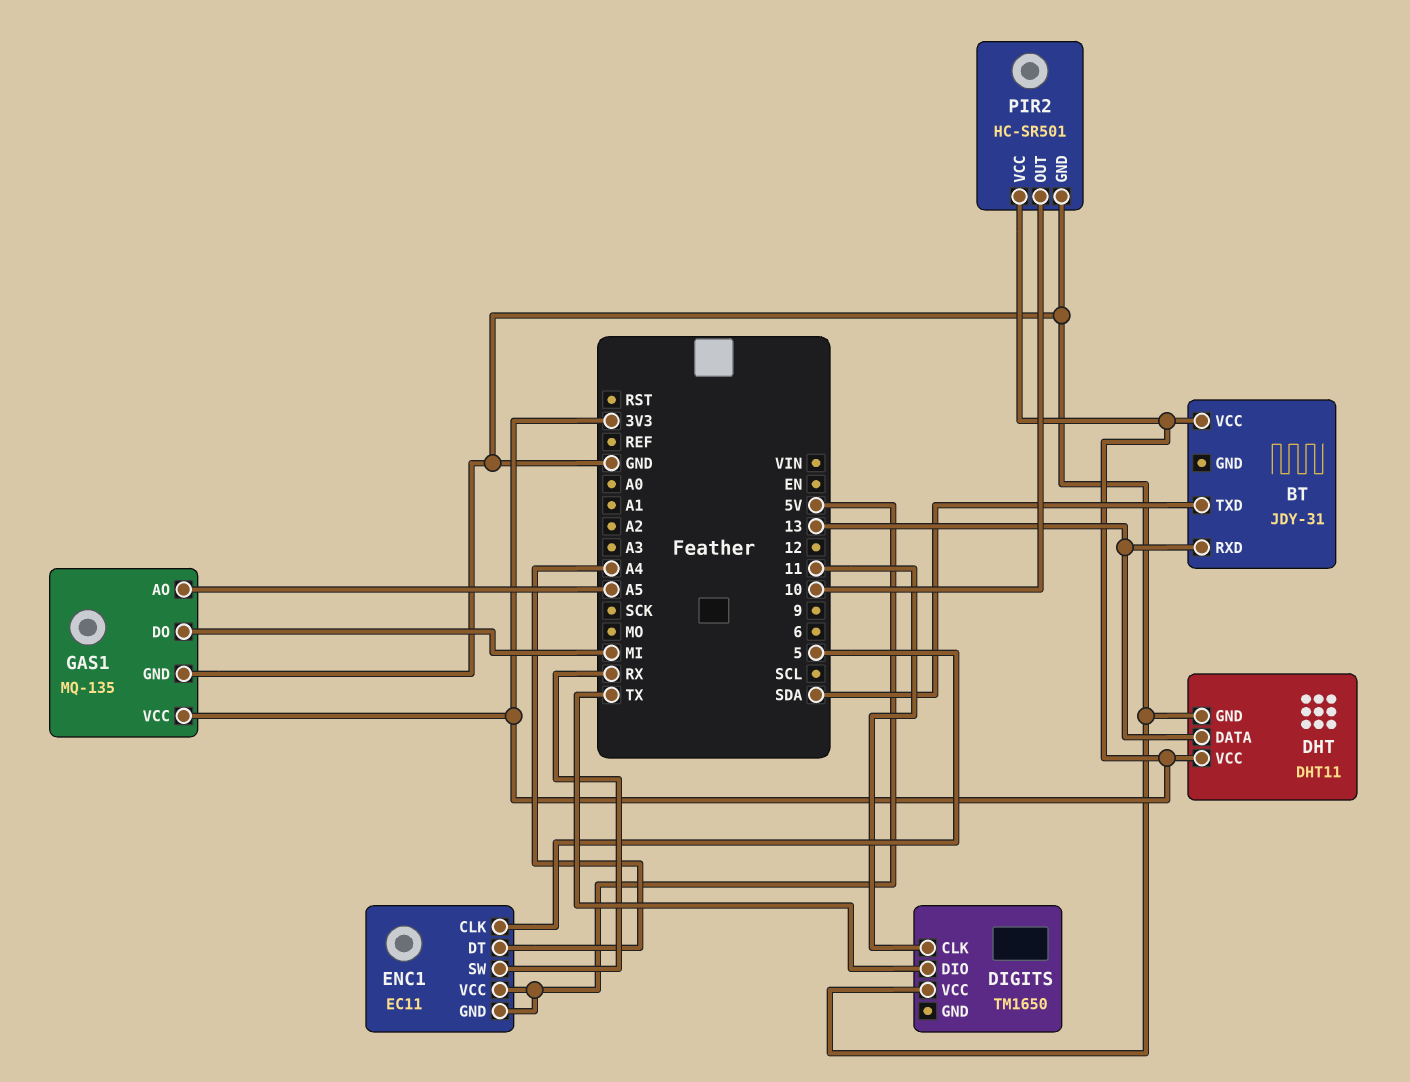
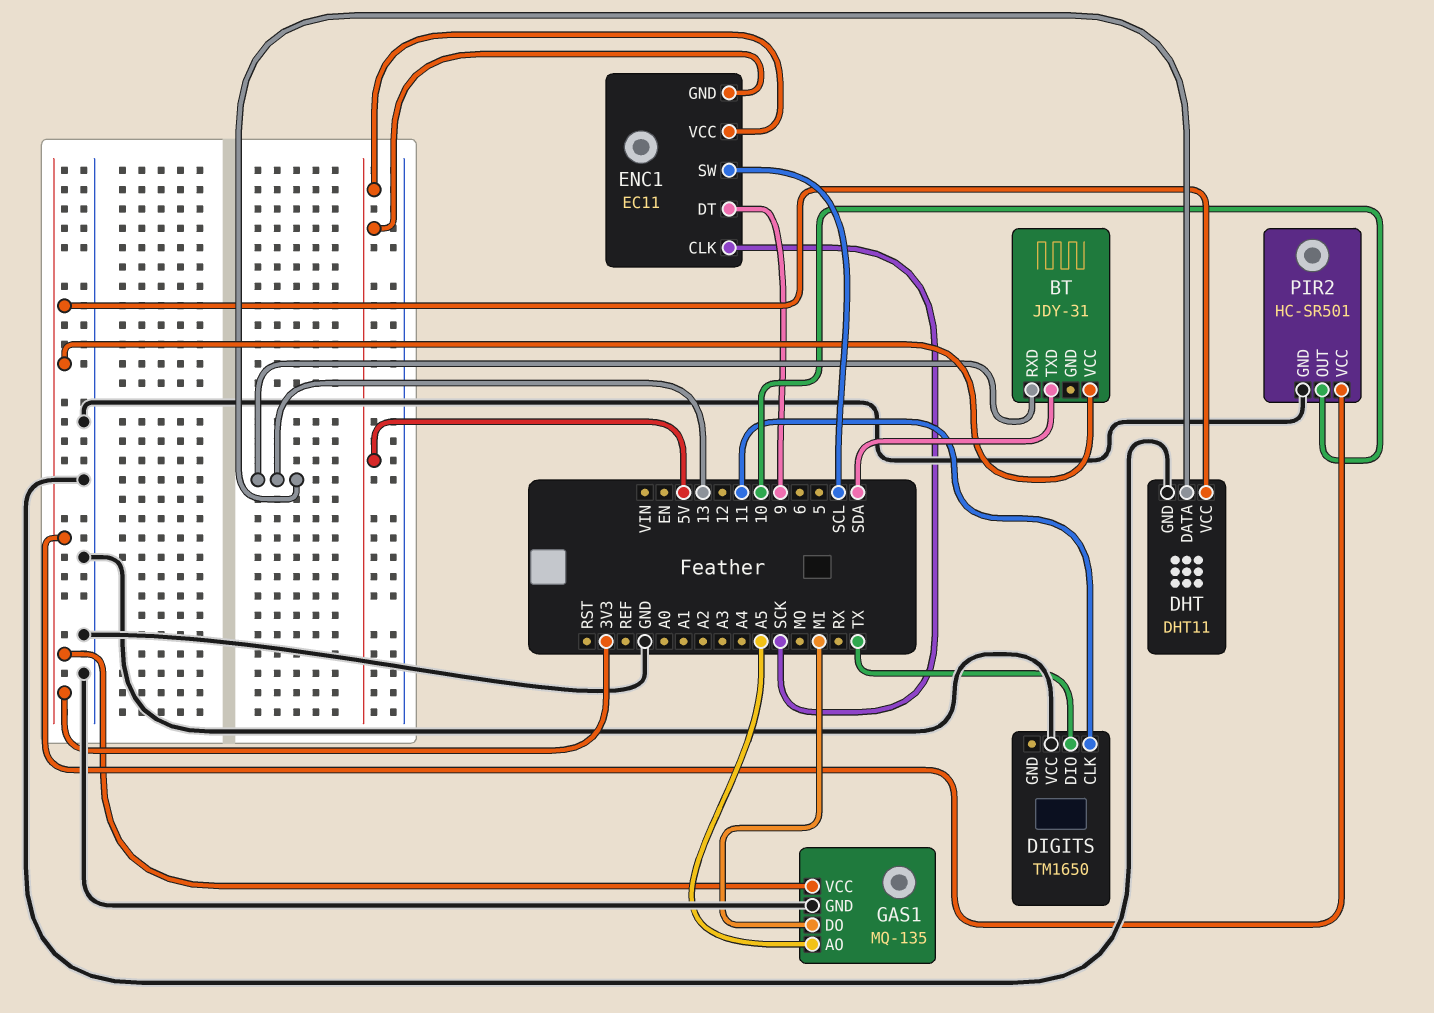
ENC1 pin CLK: 5 -> SCK
ENC1 pin DT: A4 -> 9
ENC1 pin SW: RX -> SCL

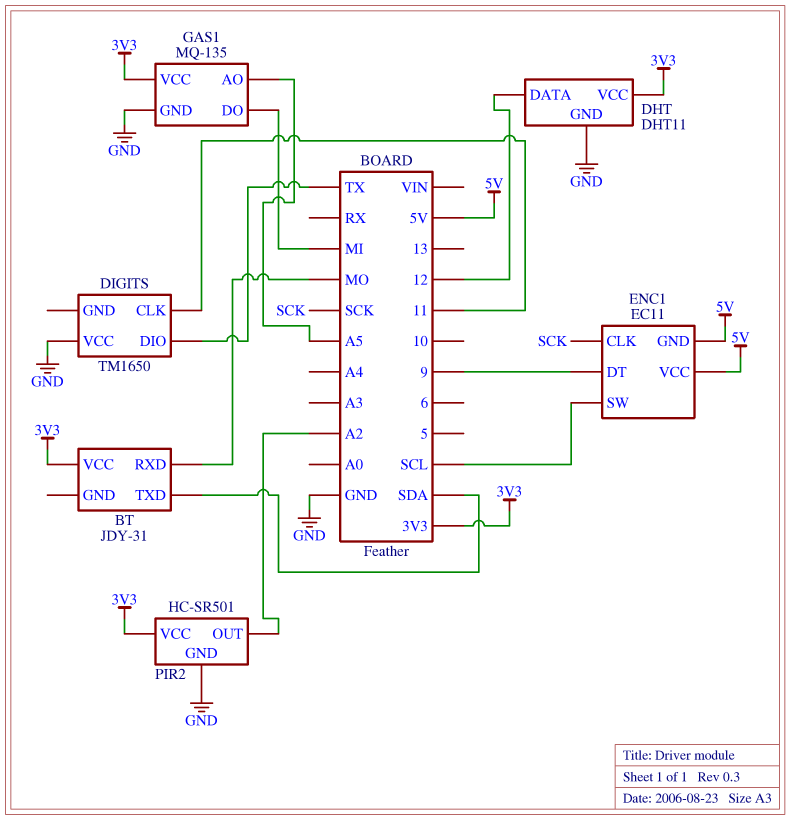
BT pin RXD: 13 -> MO
DHT pin DATA: 13 -> 12
PIR2 pin OUT: 10 -> A2

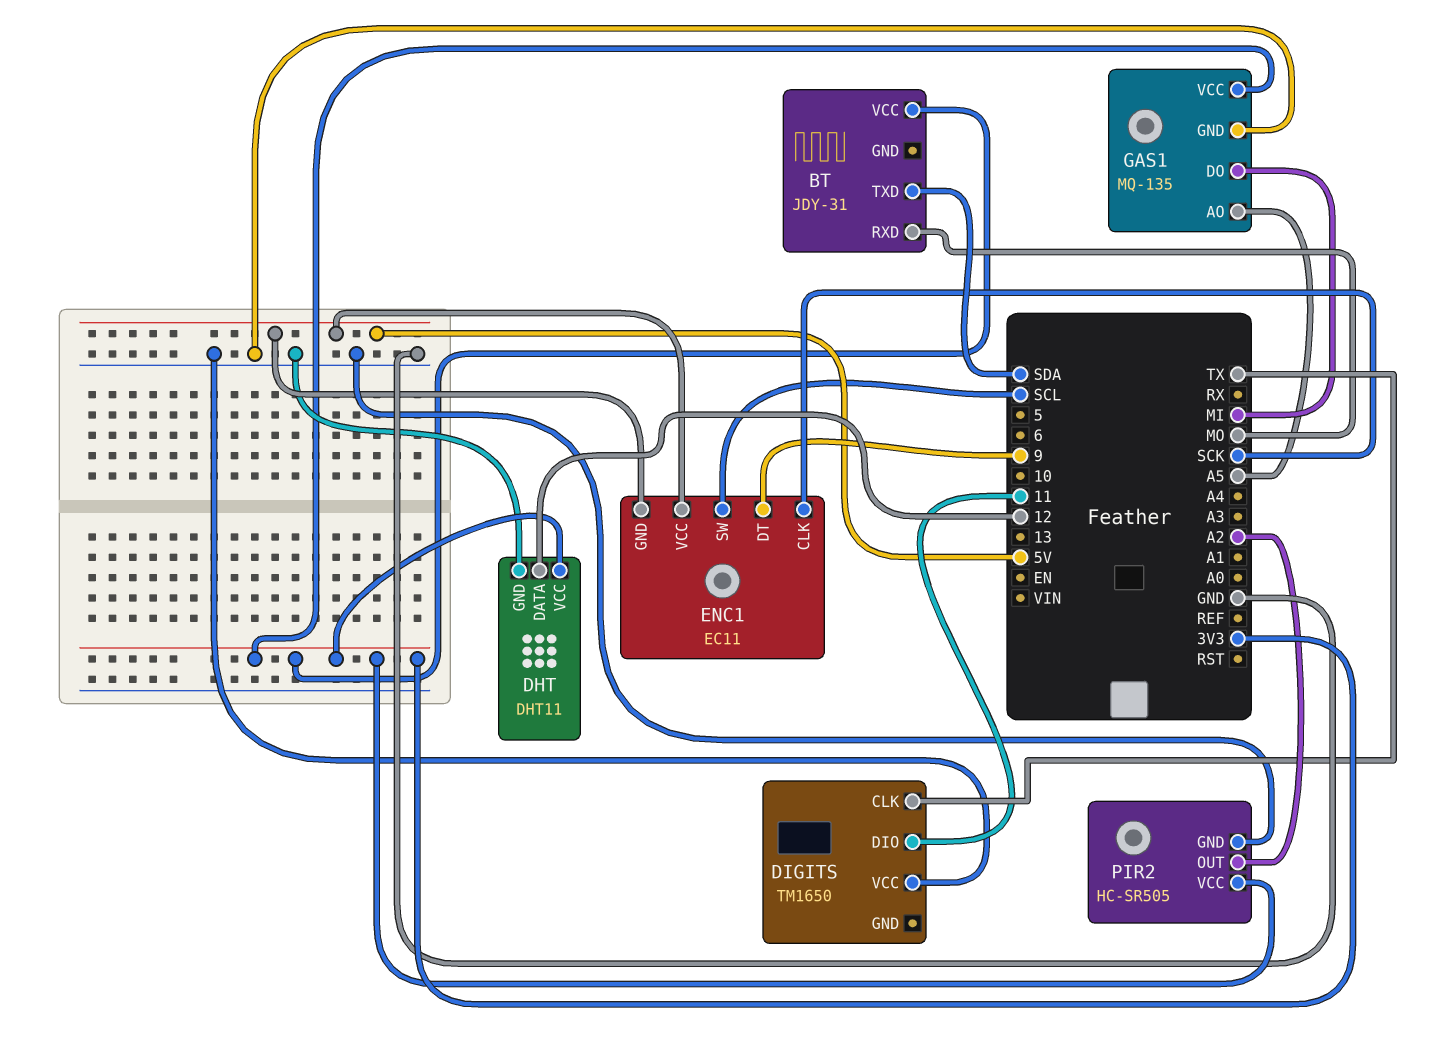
DIGITS pin CLK: 11 -> TX
DIGITS pin DIO: TX -> 11
PIR2: HC-SR501 -> HC-SR505

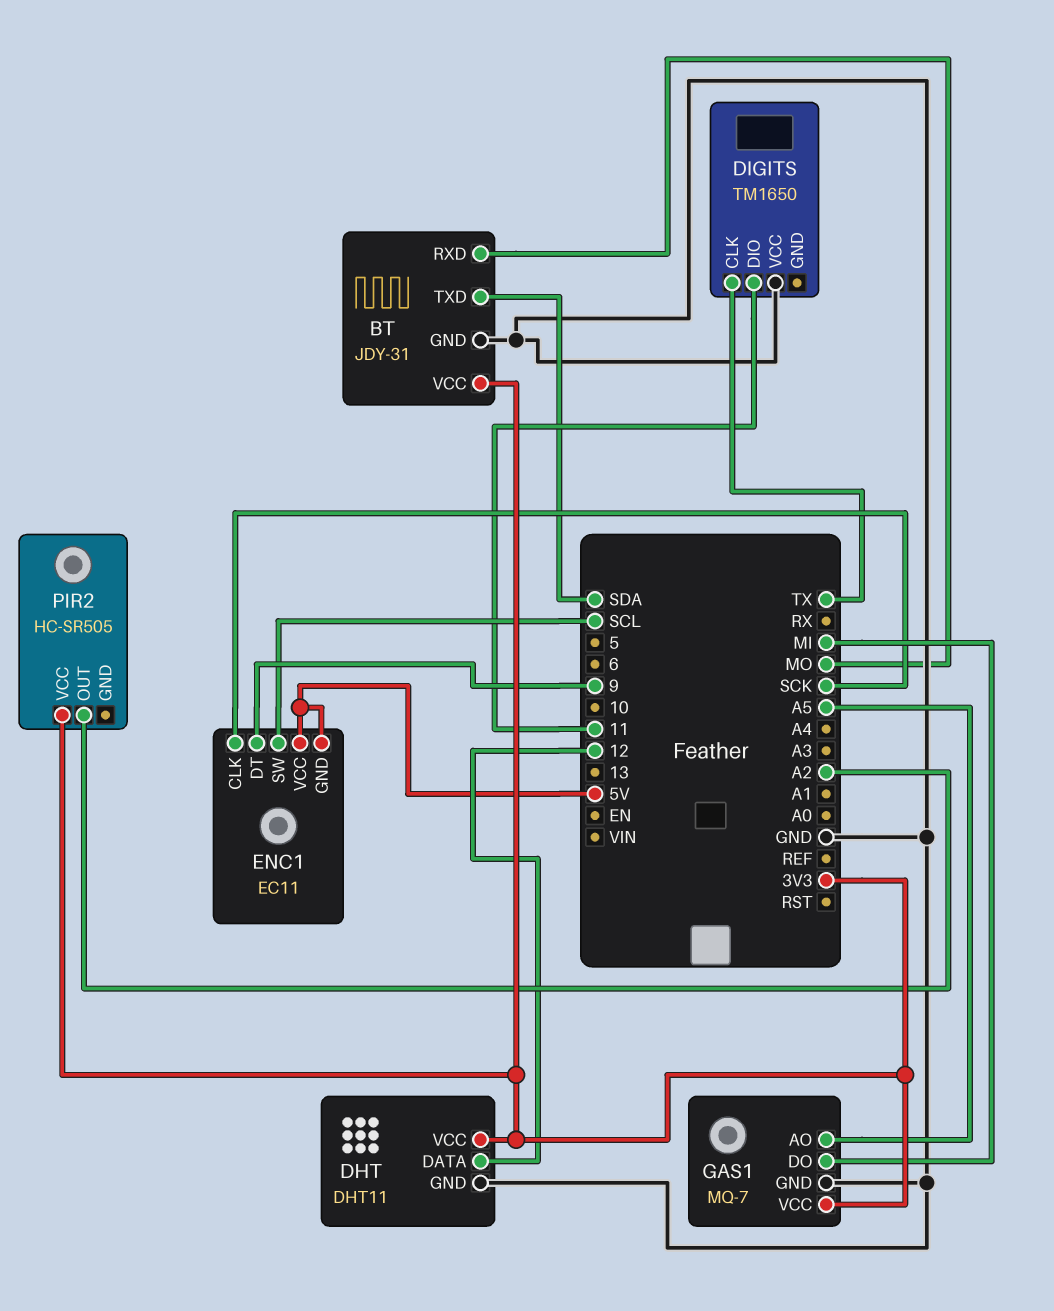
BT pin GND: none -> GND
GAS1: MQ-135 -> MQ-7
PIR2 pin GND: GND -> none

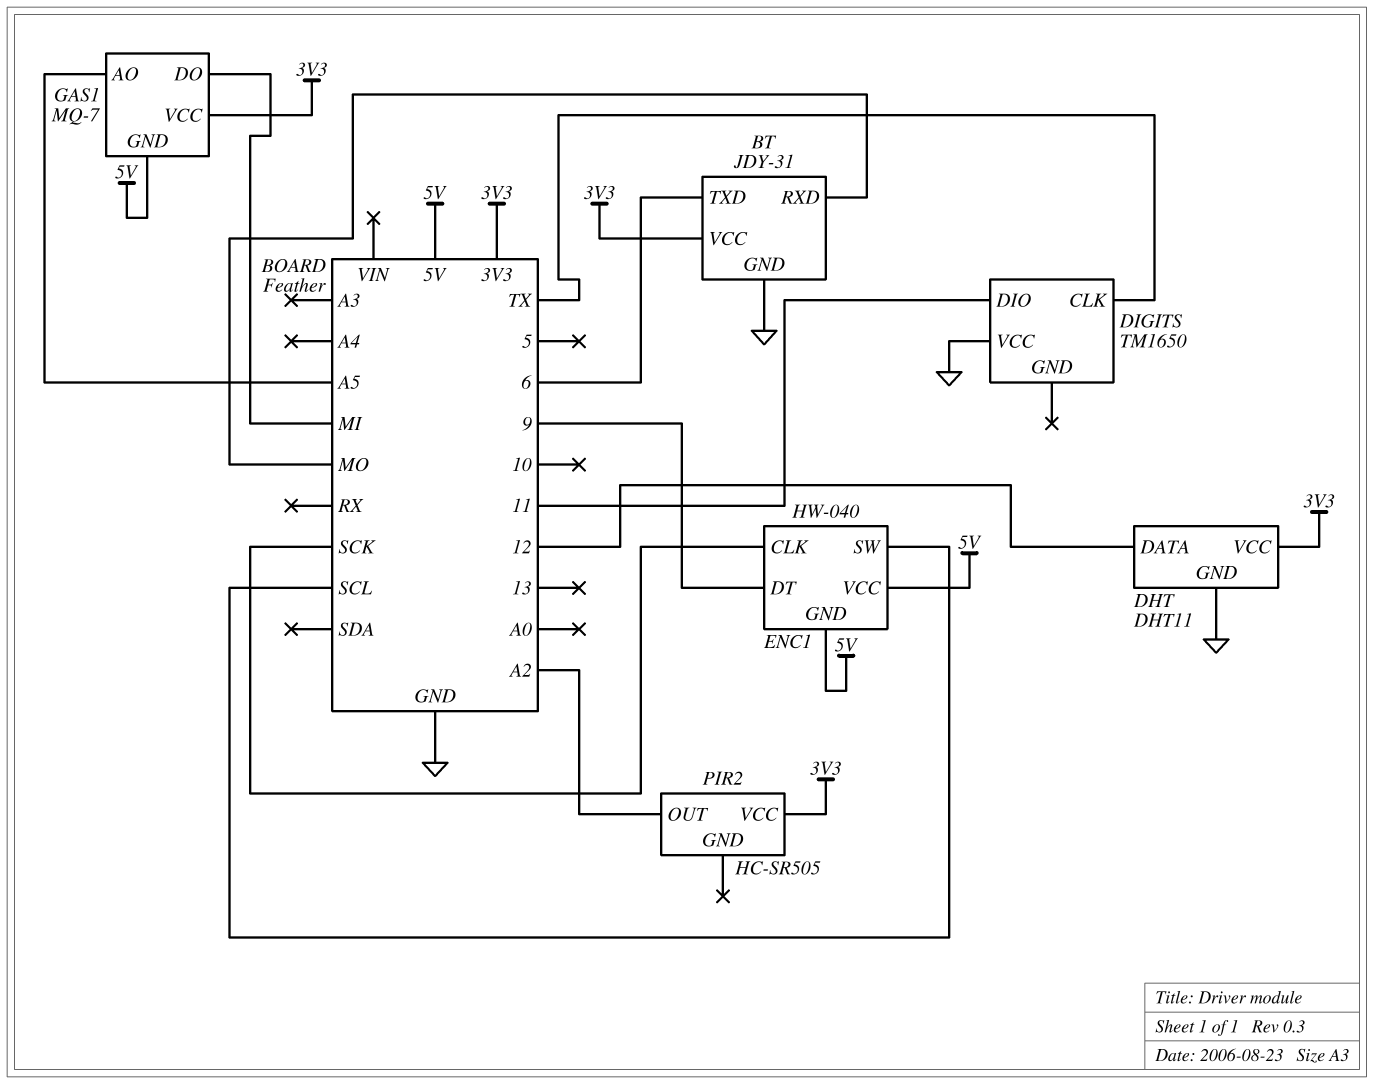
BT pin TXD: SDA -> 6
ENC1: EC11 -> HW-040
GAS1 pin GND: GND -> 5V

